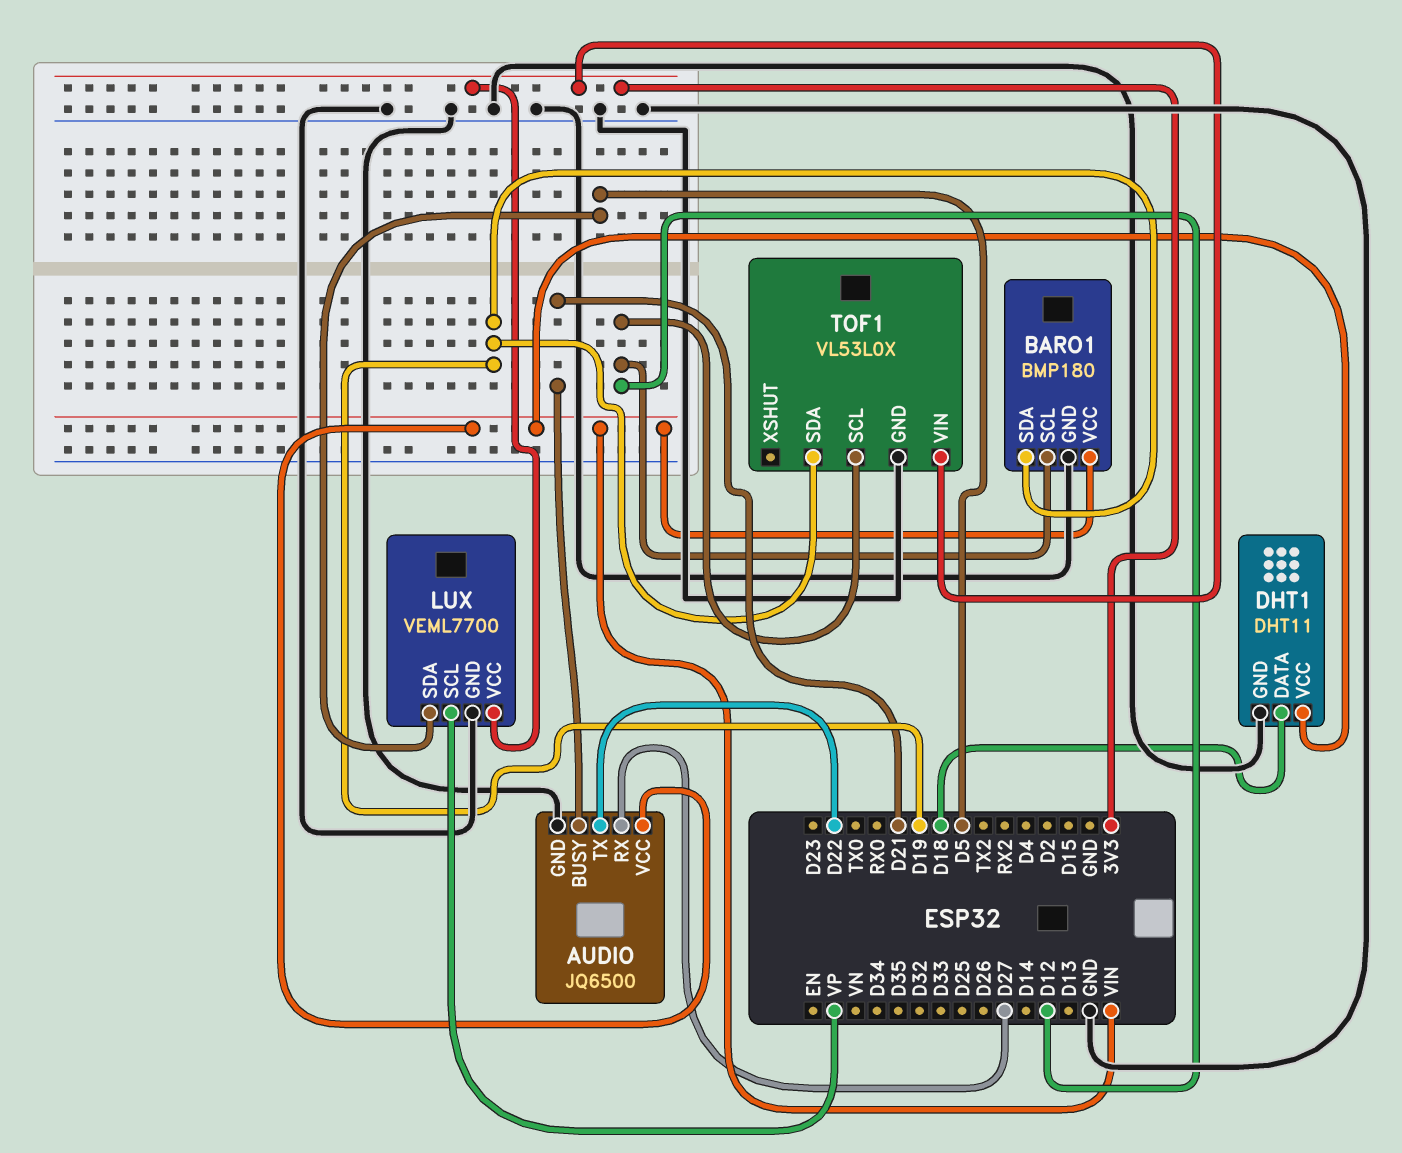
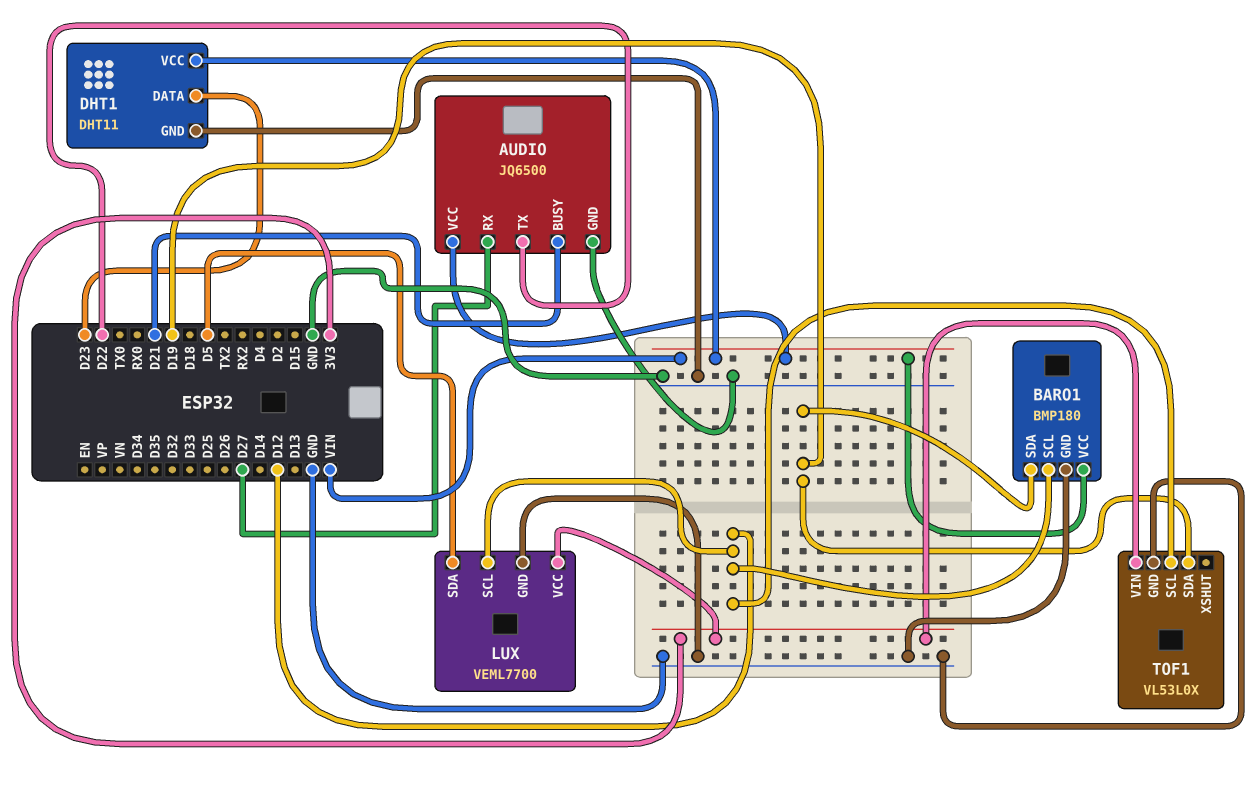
DHT1 pin DATA: D18 -> D23
LUX pin SCL: VP -> D12

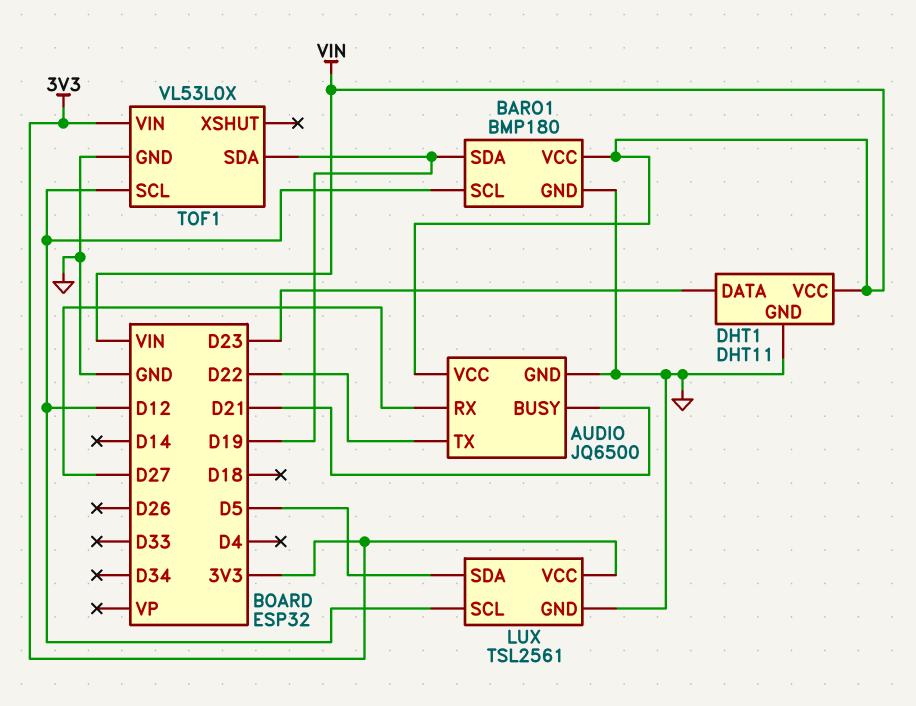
LUX: VEML7700 -> TSL2561

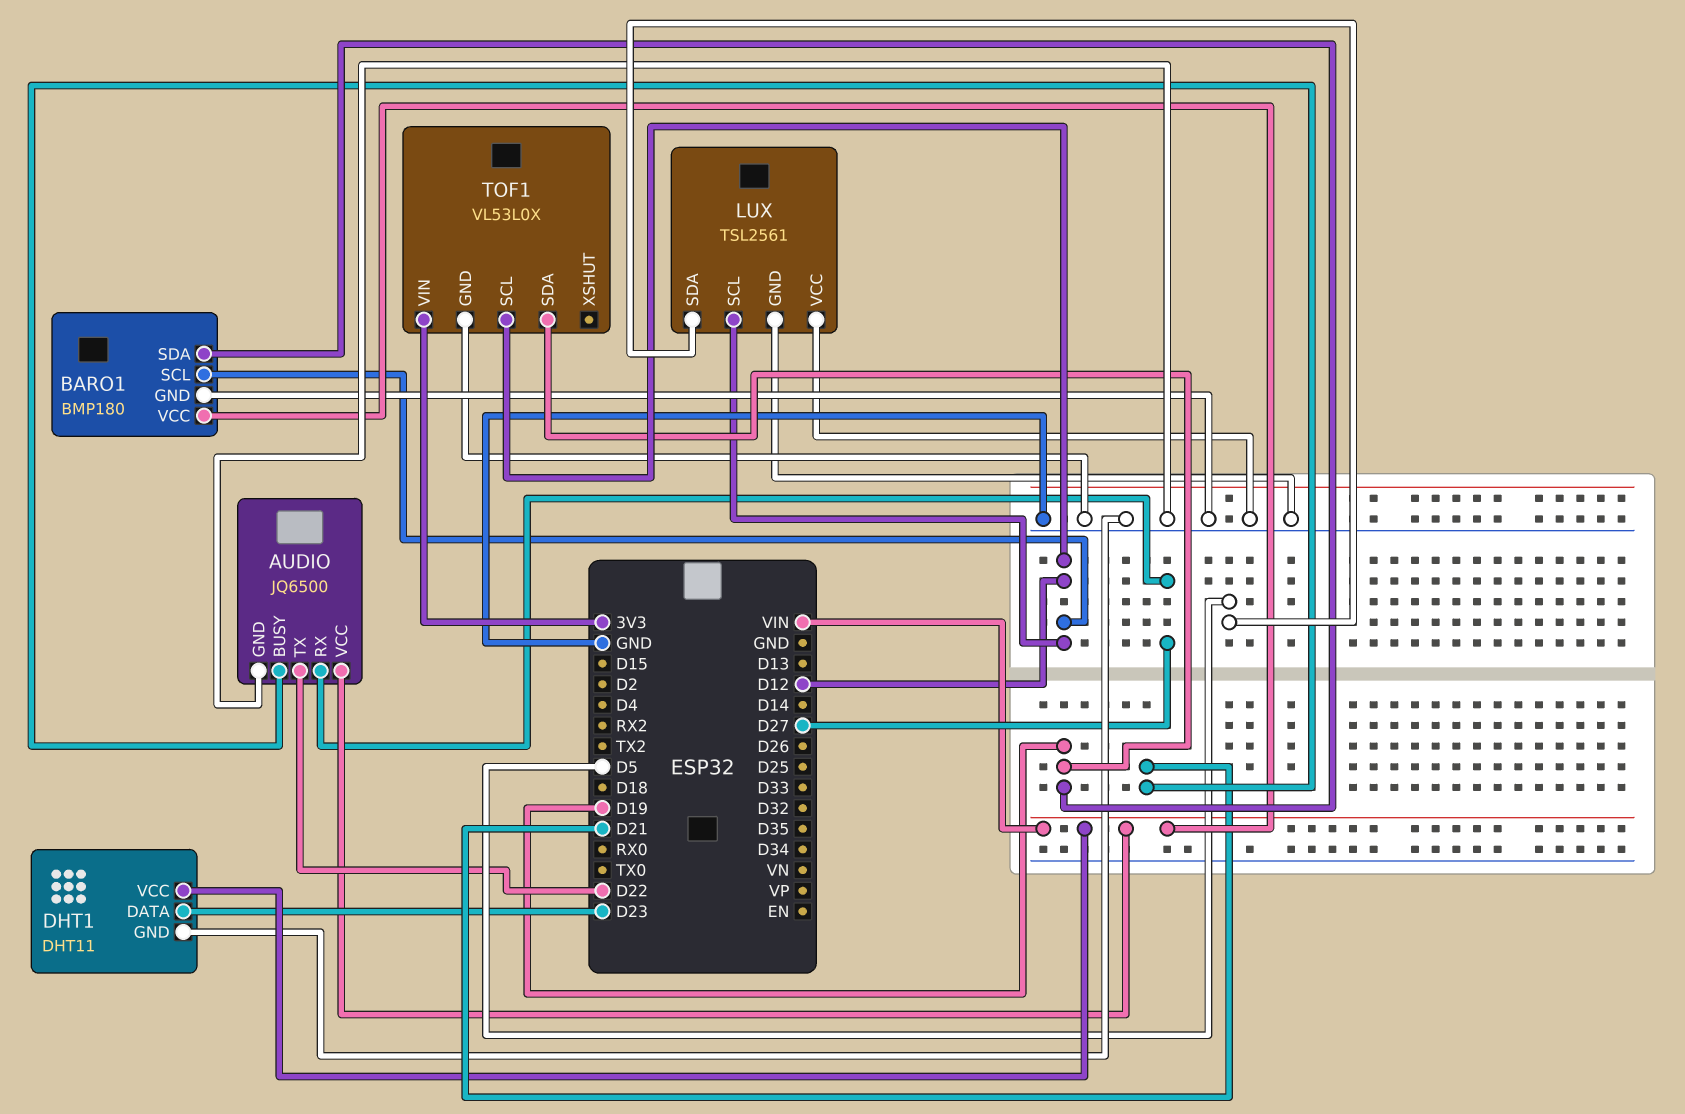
LUX pin VCC: 3V3 -> GND

